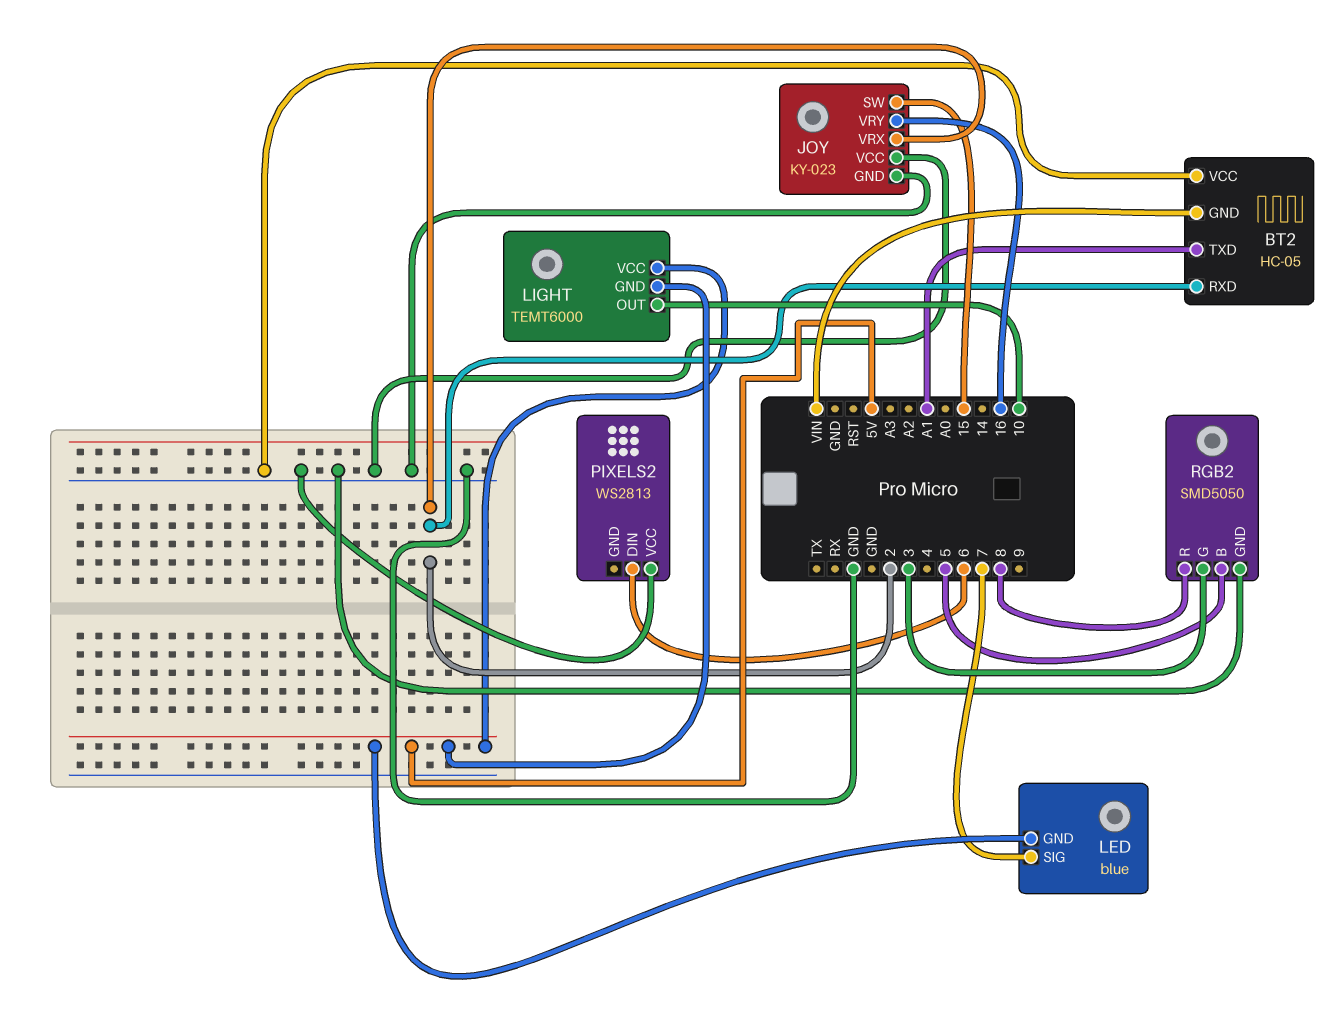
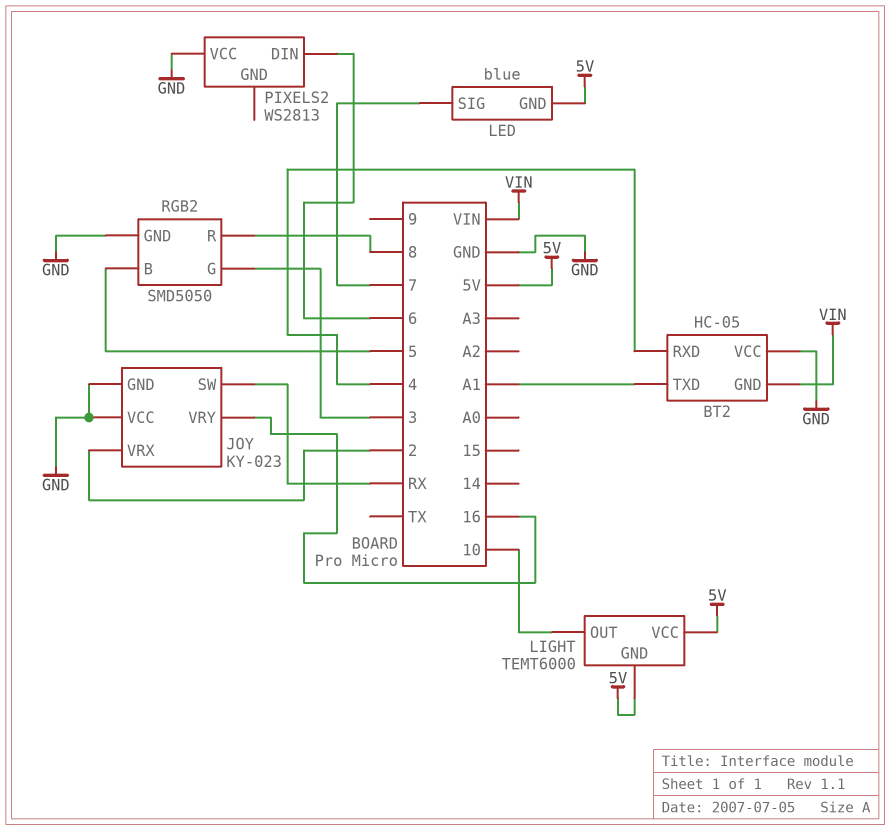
BT2 pin RXD: 2 -> 4
JOY pin SW: 15 -> RX

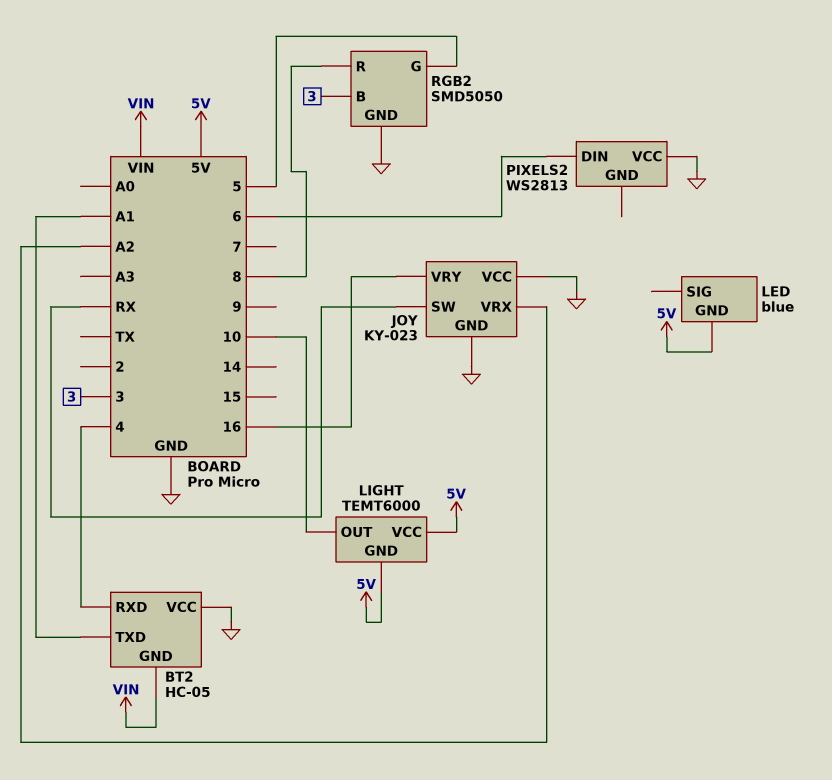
JOY pin VRX: 2 -> A2
LED pin SIG: 7 -> none
RGB2 pin B: 5 -> 3
RGB2 pin G: 3 -> 5

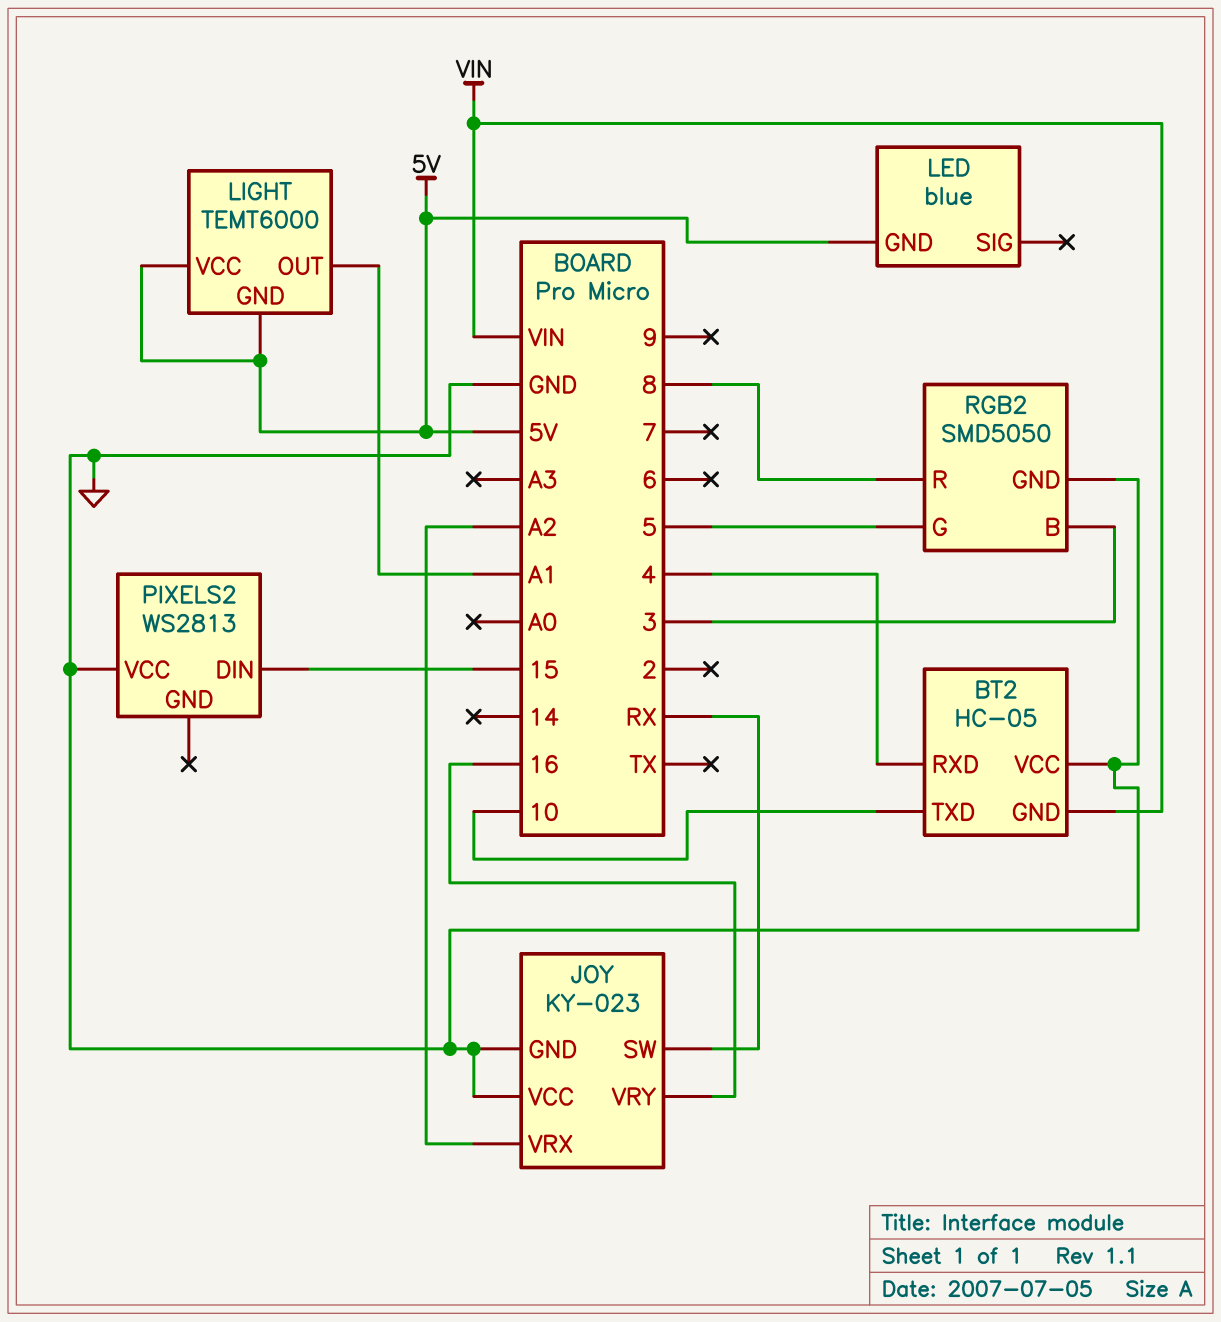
BT2 pin TXD: A1 -> 10
LIGHT pin OUT: 10 -> A1
PIXELS2 pin DIN: 6 -> 15

